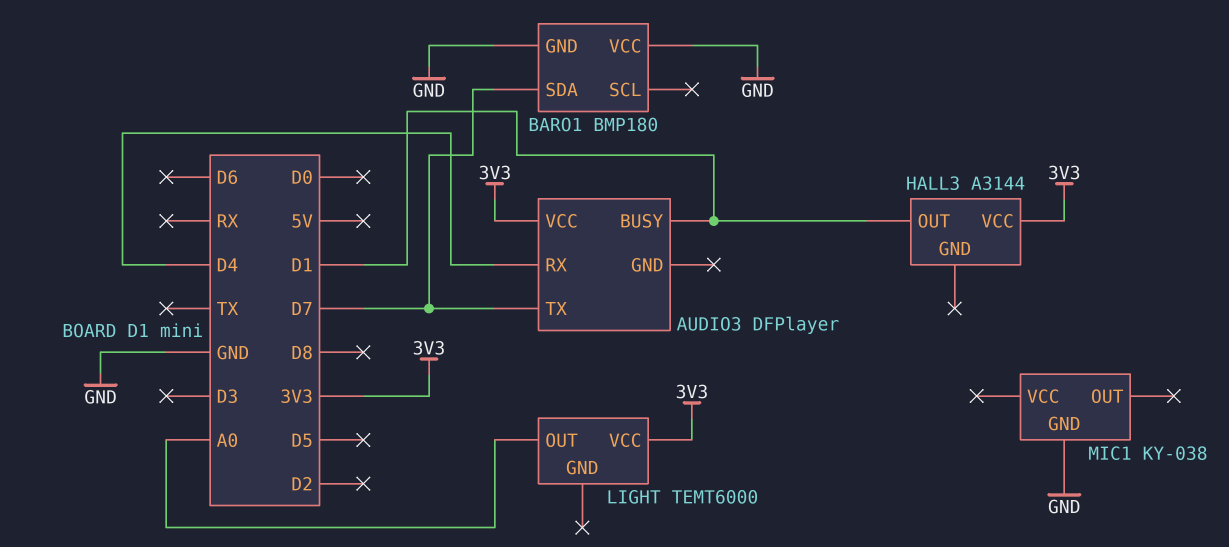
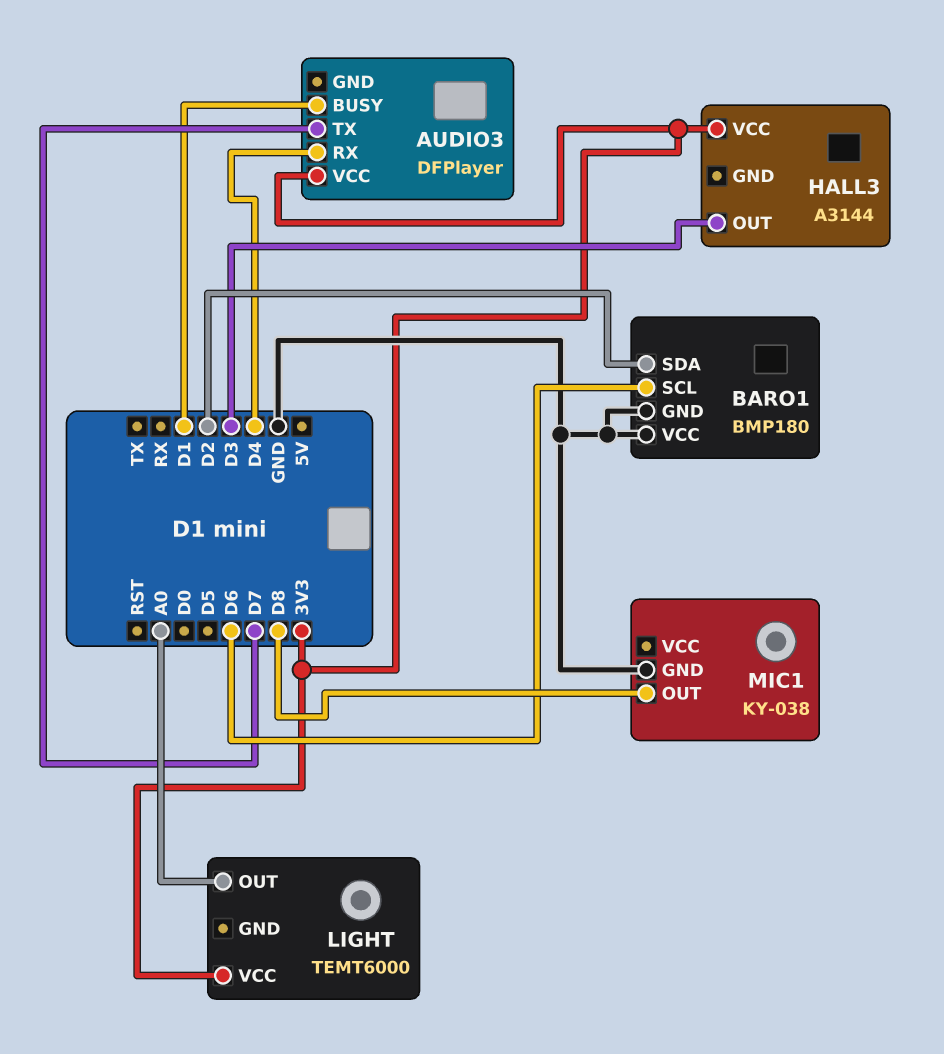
BARO1 pin SCL: none -> D6
BARO1 pin SDA: D7 -> D2
HALL3 pin OUT: D1 -> D3
MIC1 pin OUT: none -> D8

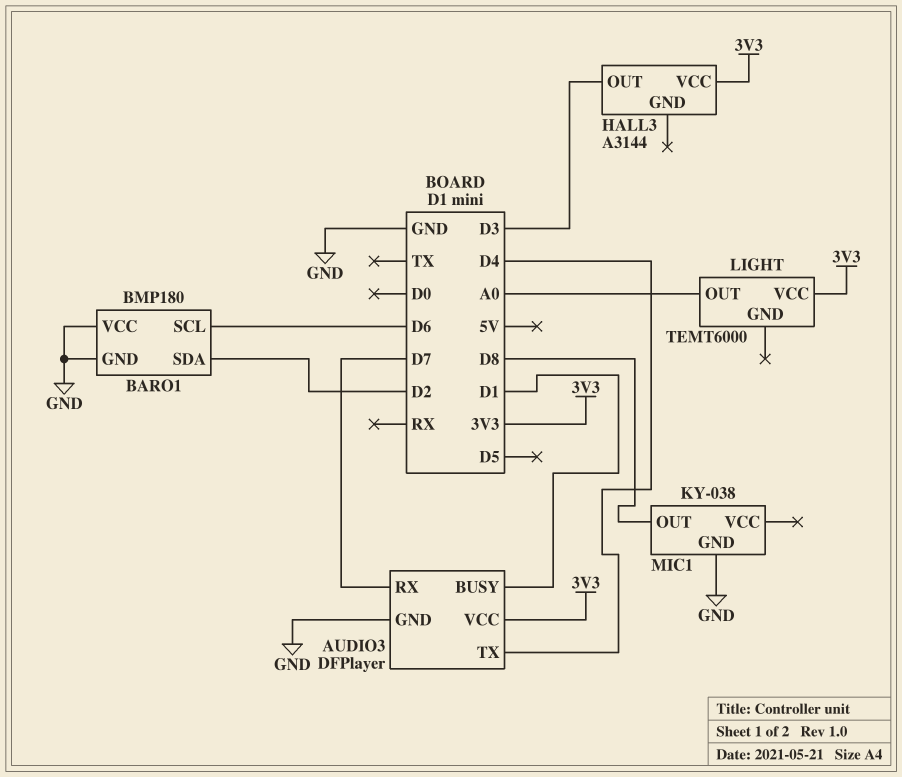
AUDIO3 pin GND: none -> GND
AUDIO3 pin RX: D4 -> D7
AUDIO3 pin TX: D7 -> D4

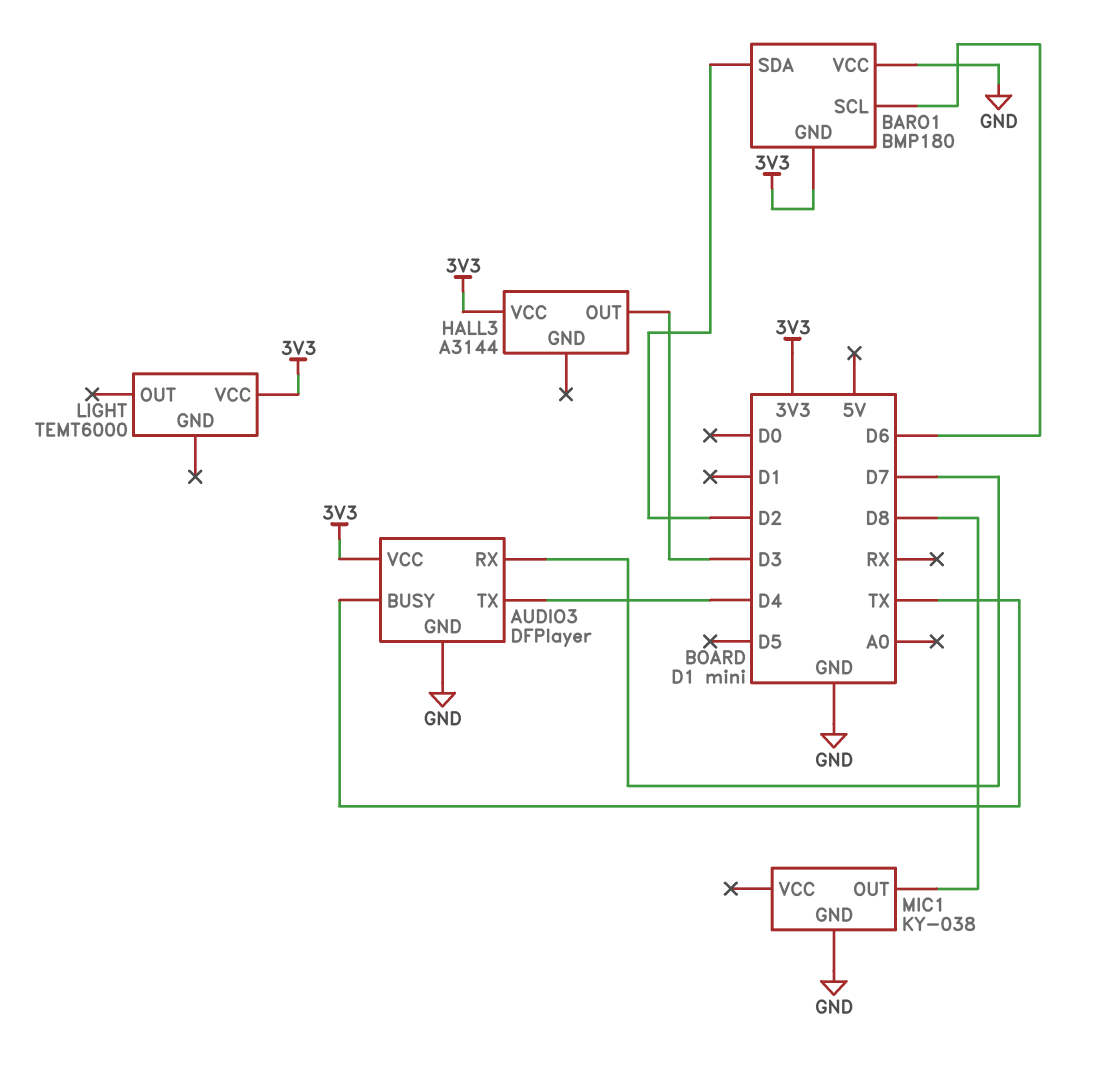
AUDIO3 pin BUSY: D1 -> TX
BARO1 pin GND: GND -> 3V3
LIGHT pin OUT: A0 -> none

